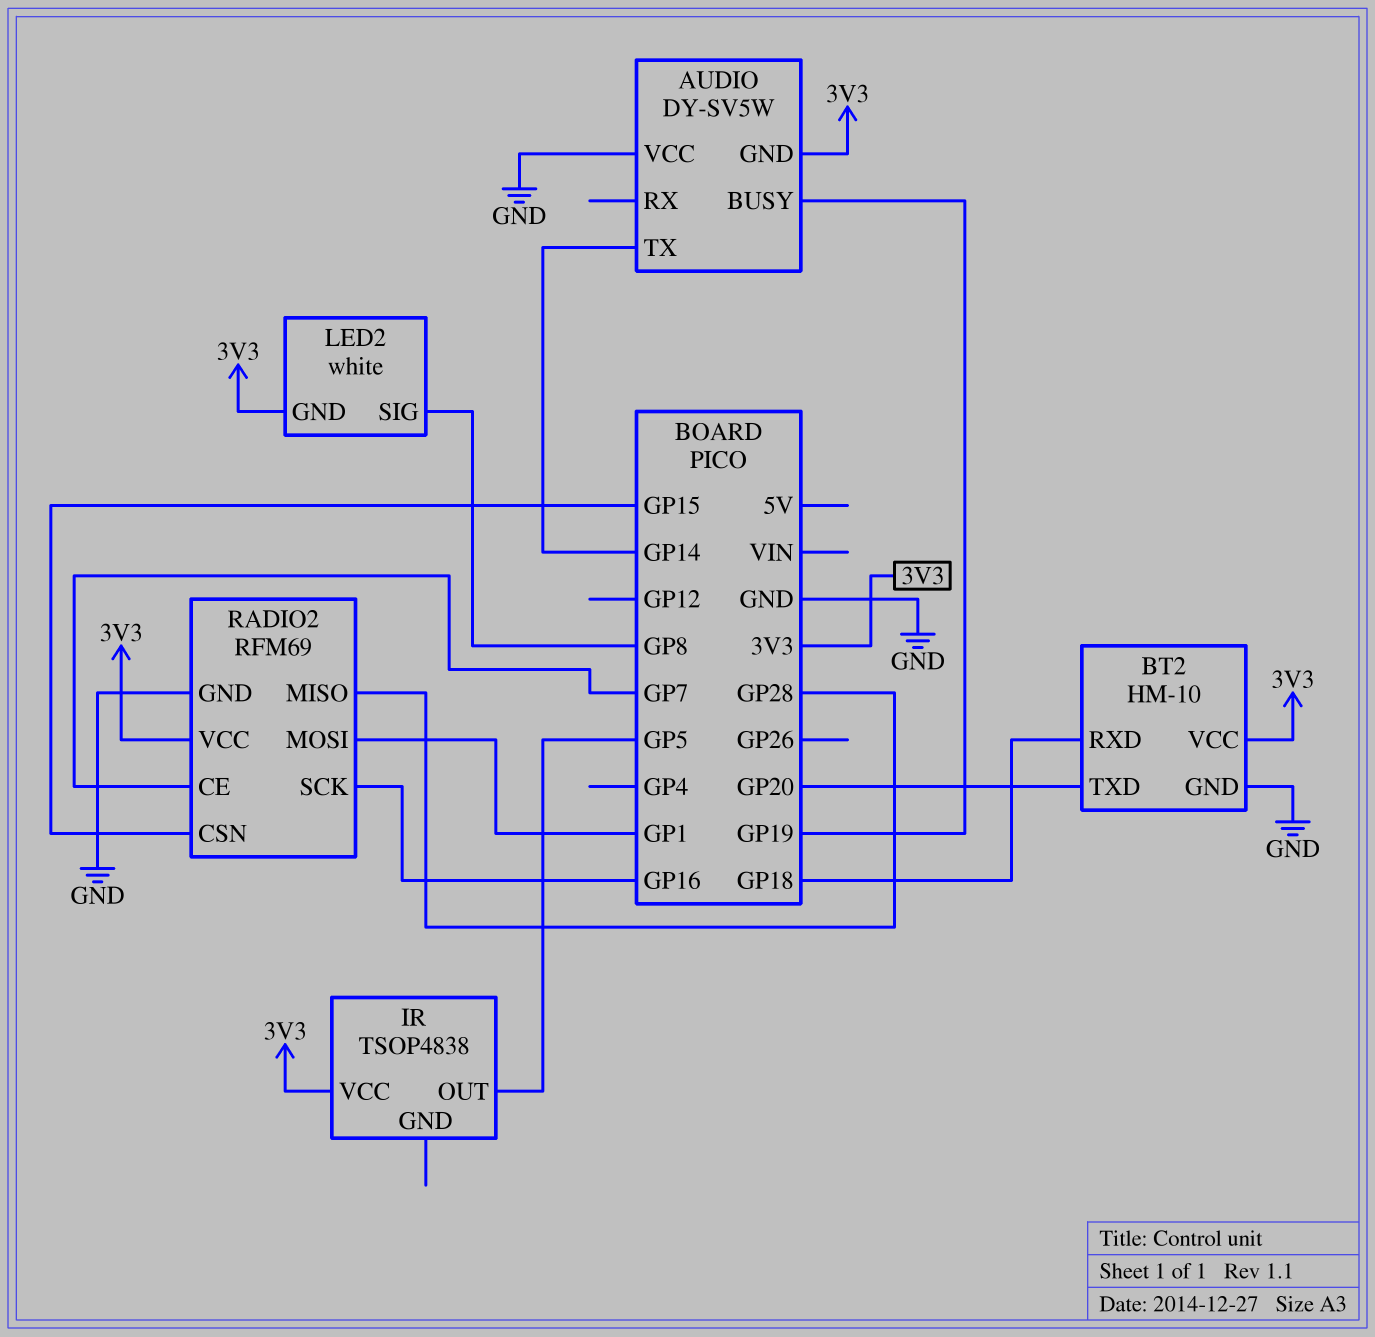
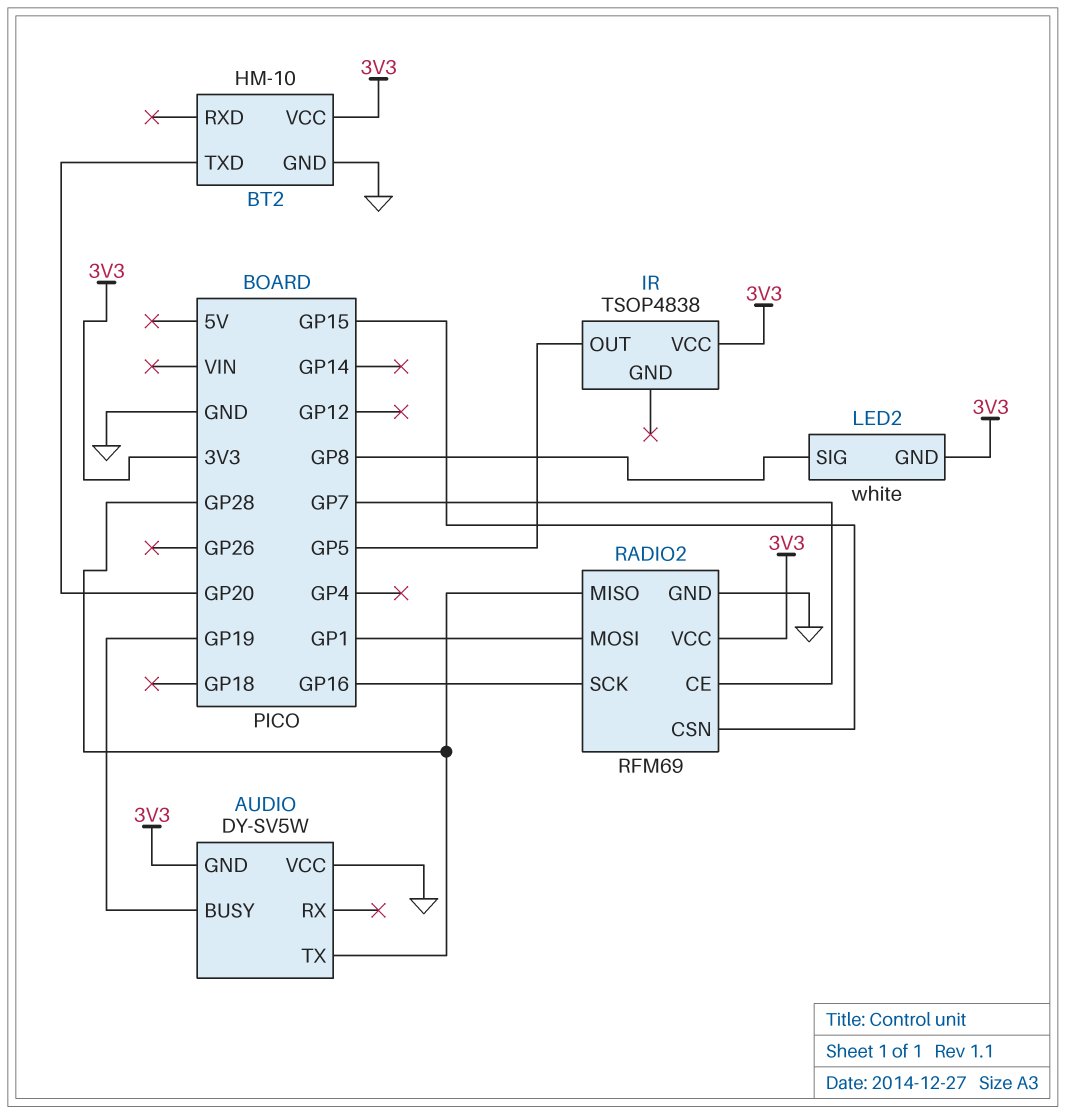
AUDIO pin TX: GP14 -> GP28
BT2 pin RXD: GP18 -> none

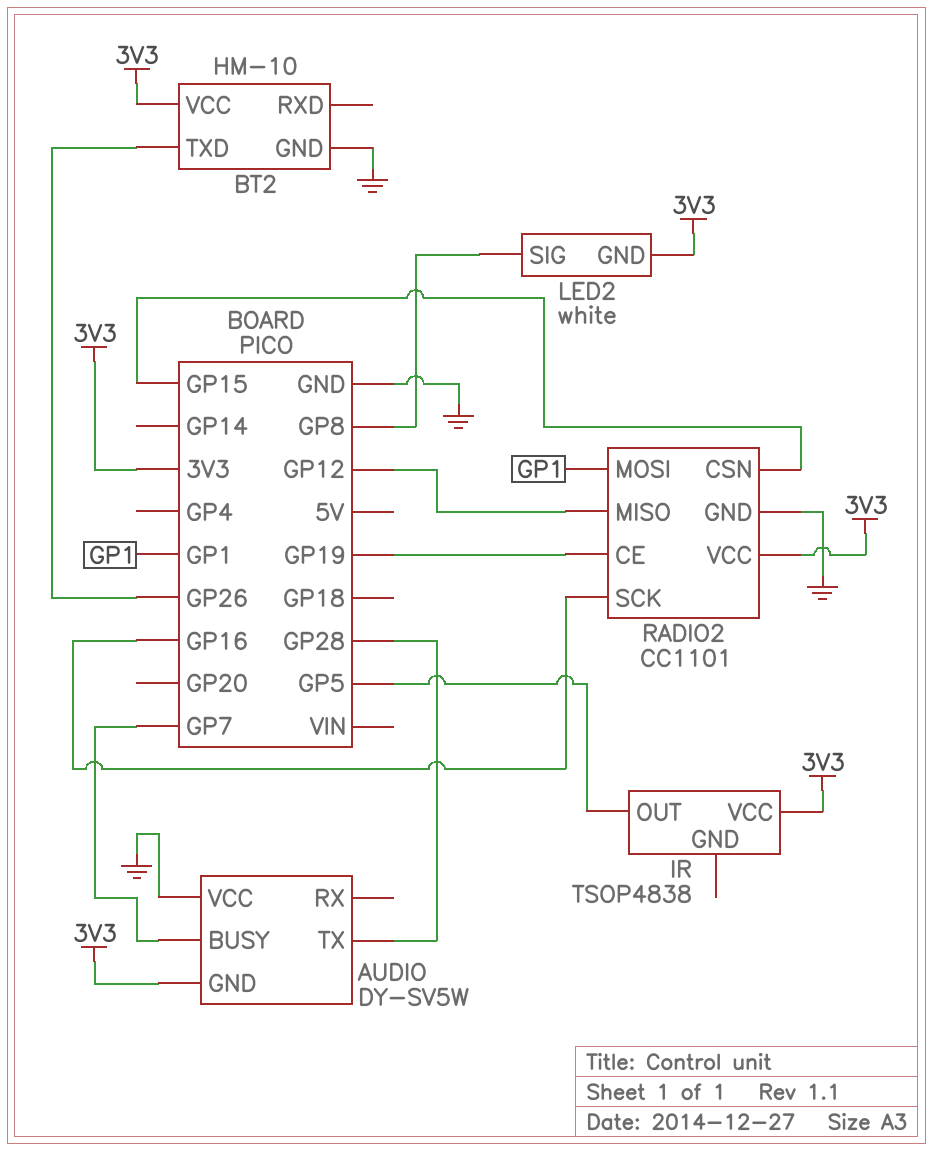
AUDIO pin BUSY: GP19 -> GP7
BT2 pin TXD: GP20 -> GP26
RADIO2: RFM69 -> CC1101
RADIO2 pin CE: GP7 -> GP19
RADIO2 pin MISO: GP28 -> GP12

